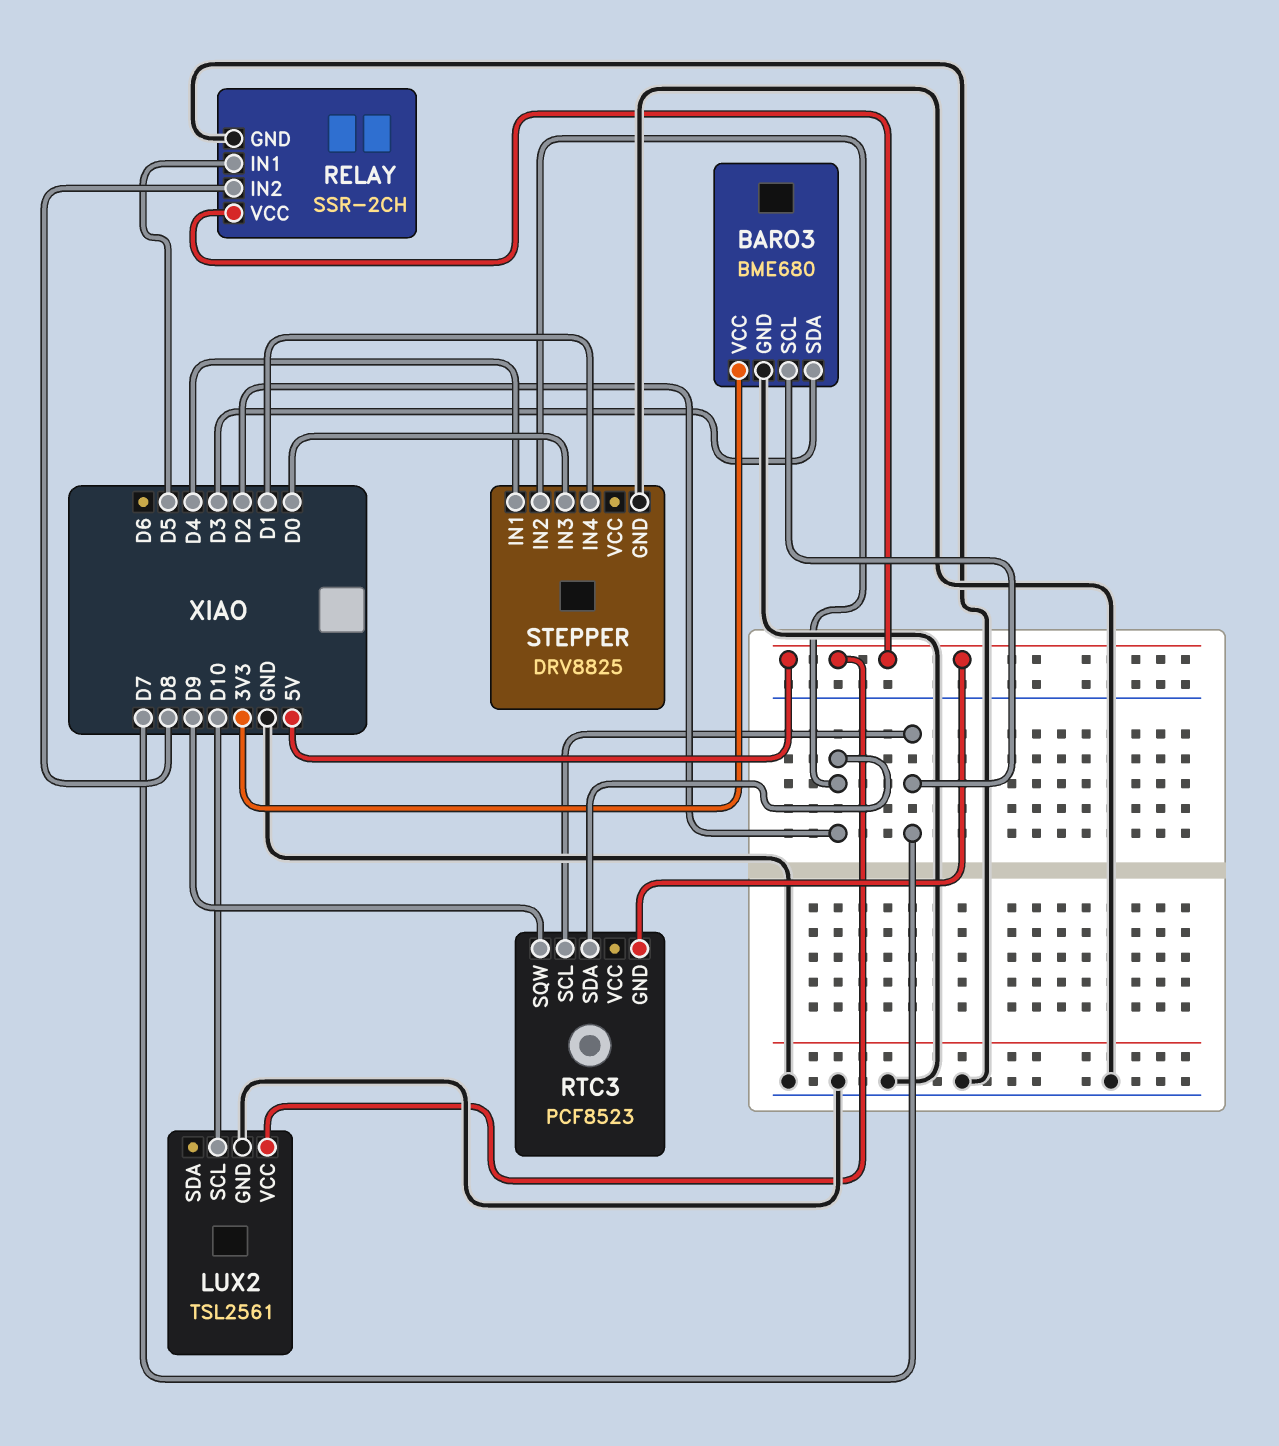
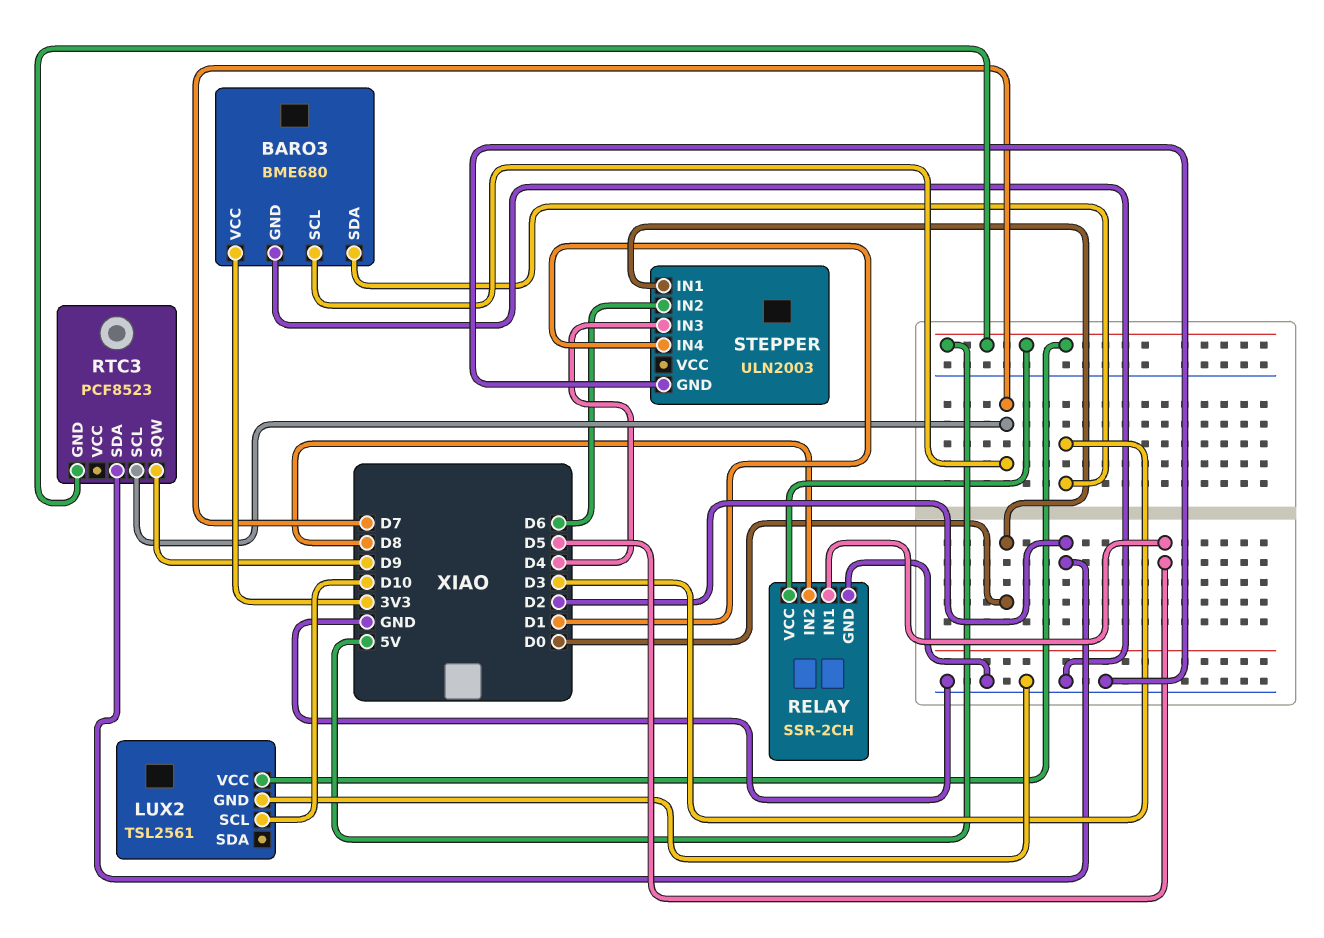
STEPPER: DRV8825 -> ULN2003
STEPPER pin IN1: D4 -> D0
STEPPER pin IN2: D2 -> D6
STEPPER pin IN3: D0 -> D4

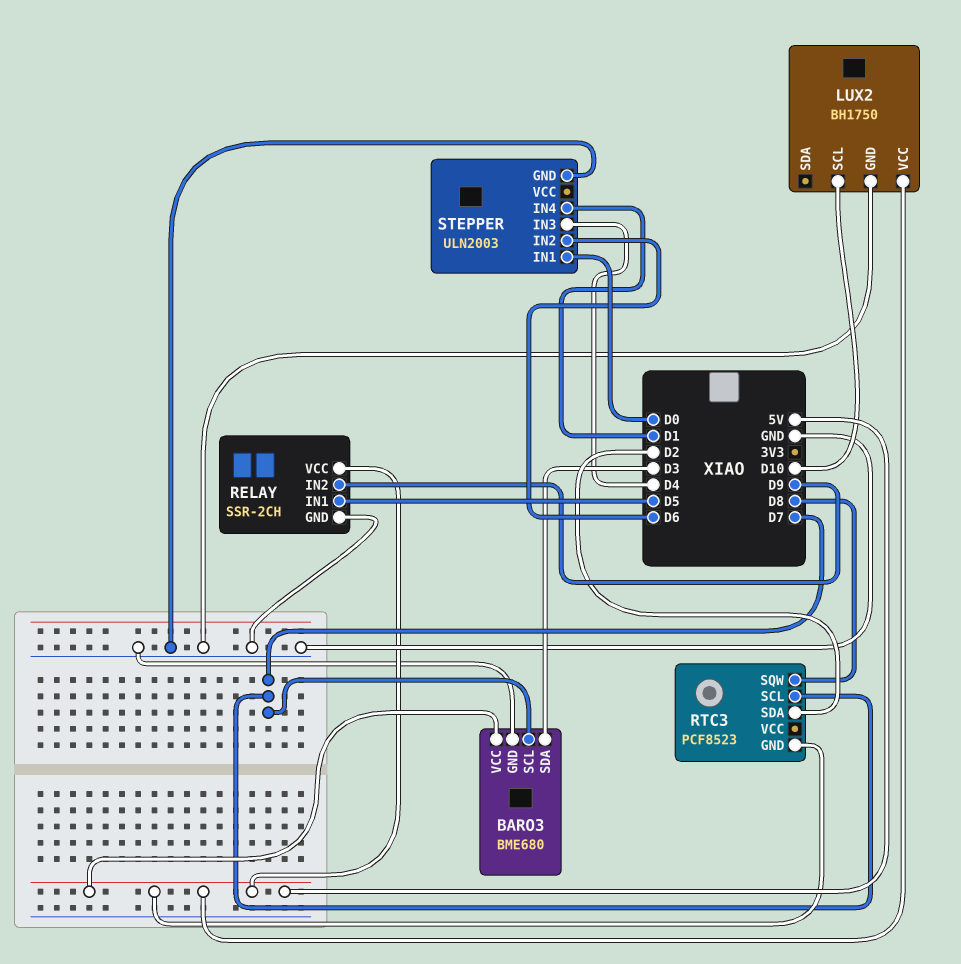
BARO3 pin VCC: 3V3 -> 5V
LUX2: TSL2561 -> BH1750
RELAY pin IN2: D8 -> D9
RTC3 pin SQW: D9 -> D8

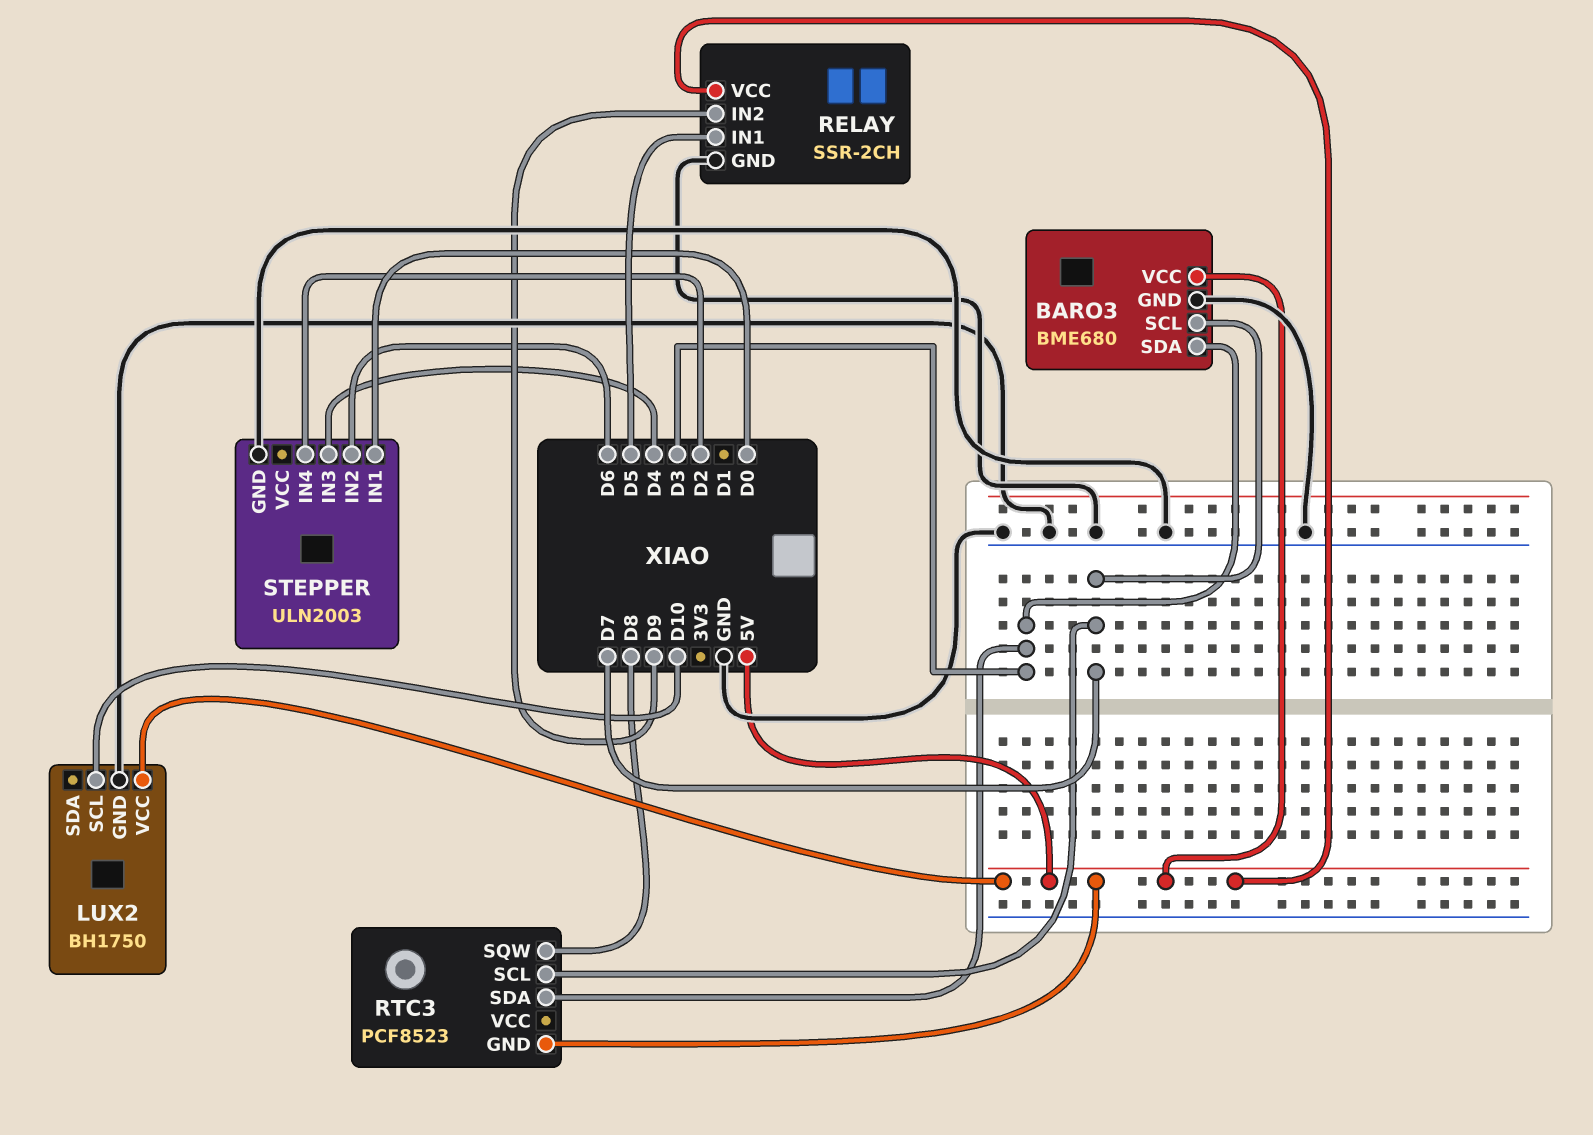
RTC3 pin SDA: D2 -> D3
STEPPER pin IN4: D1 -> D2

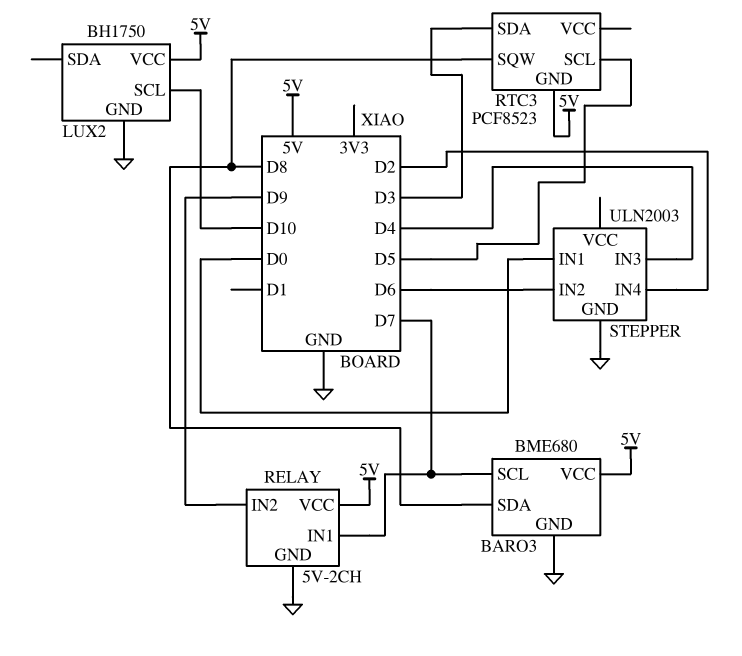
BARO3 pin SDA: D3 -> D8
RELAY: SSR-2CH -> 5V-2CH
RELAY pin IN1: D5 -> D7
RTC3 pin SCL: D7 -> D5

